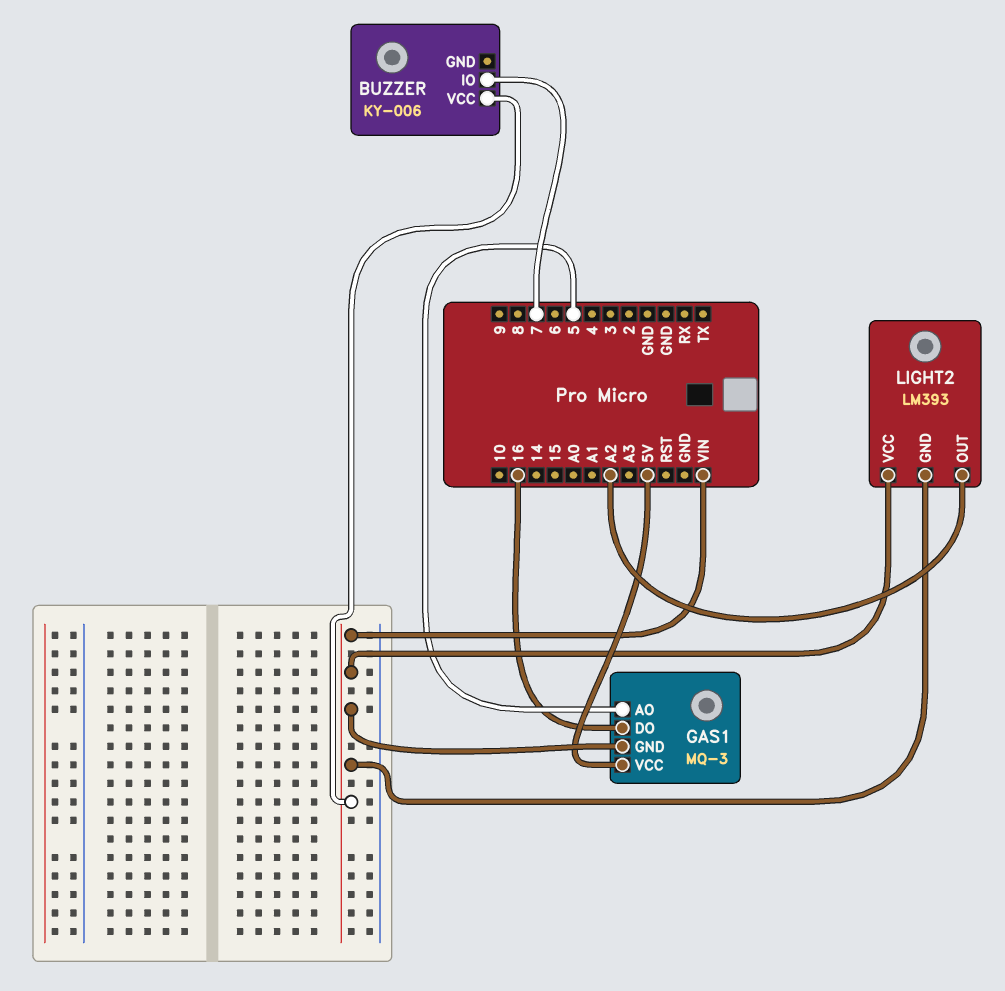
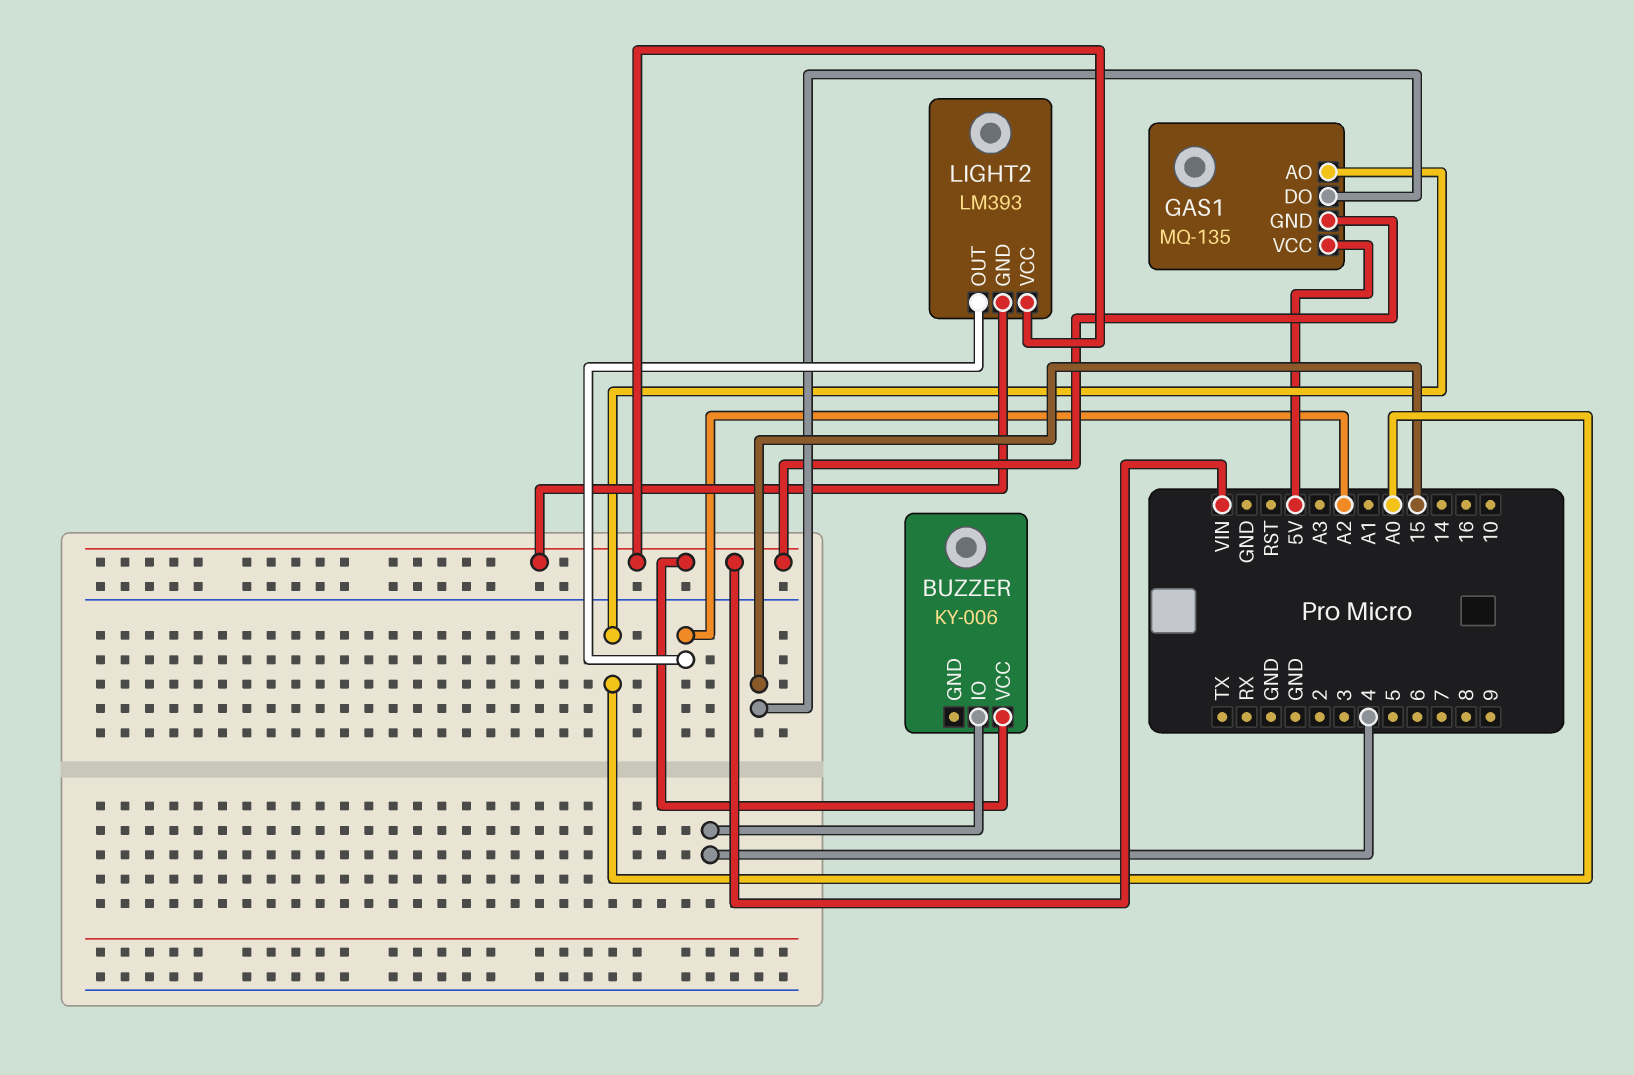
BUZZER pin IO: 7 -> 4
GAS1: MQ-3 -> MQ-135
GAS1 pin AO: 5 -> A0
GAS1 pin DO: 16 -> 15

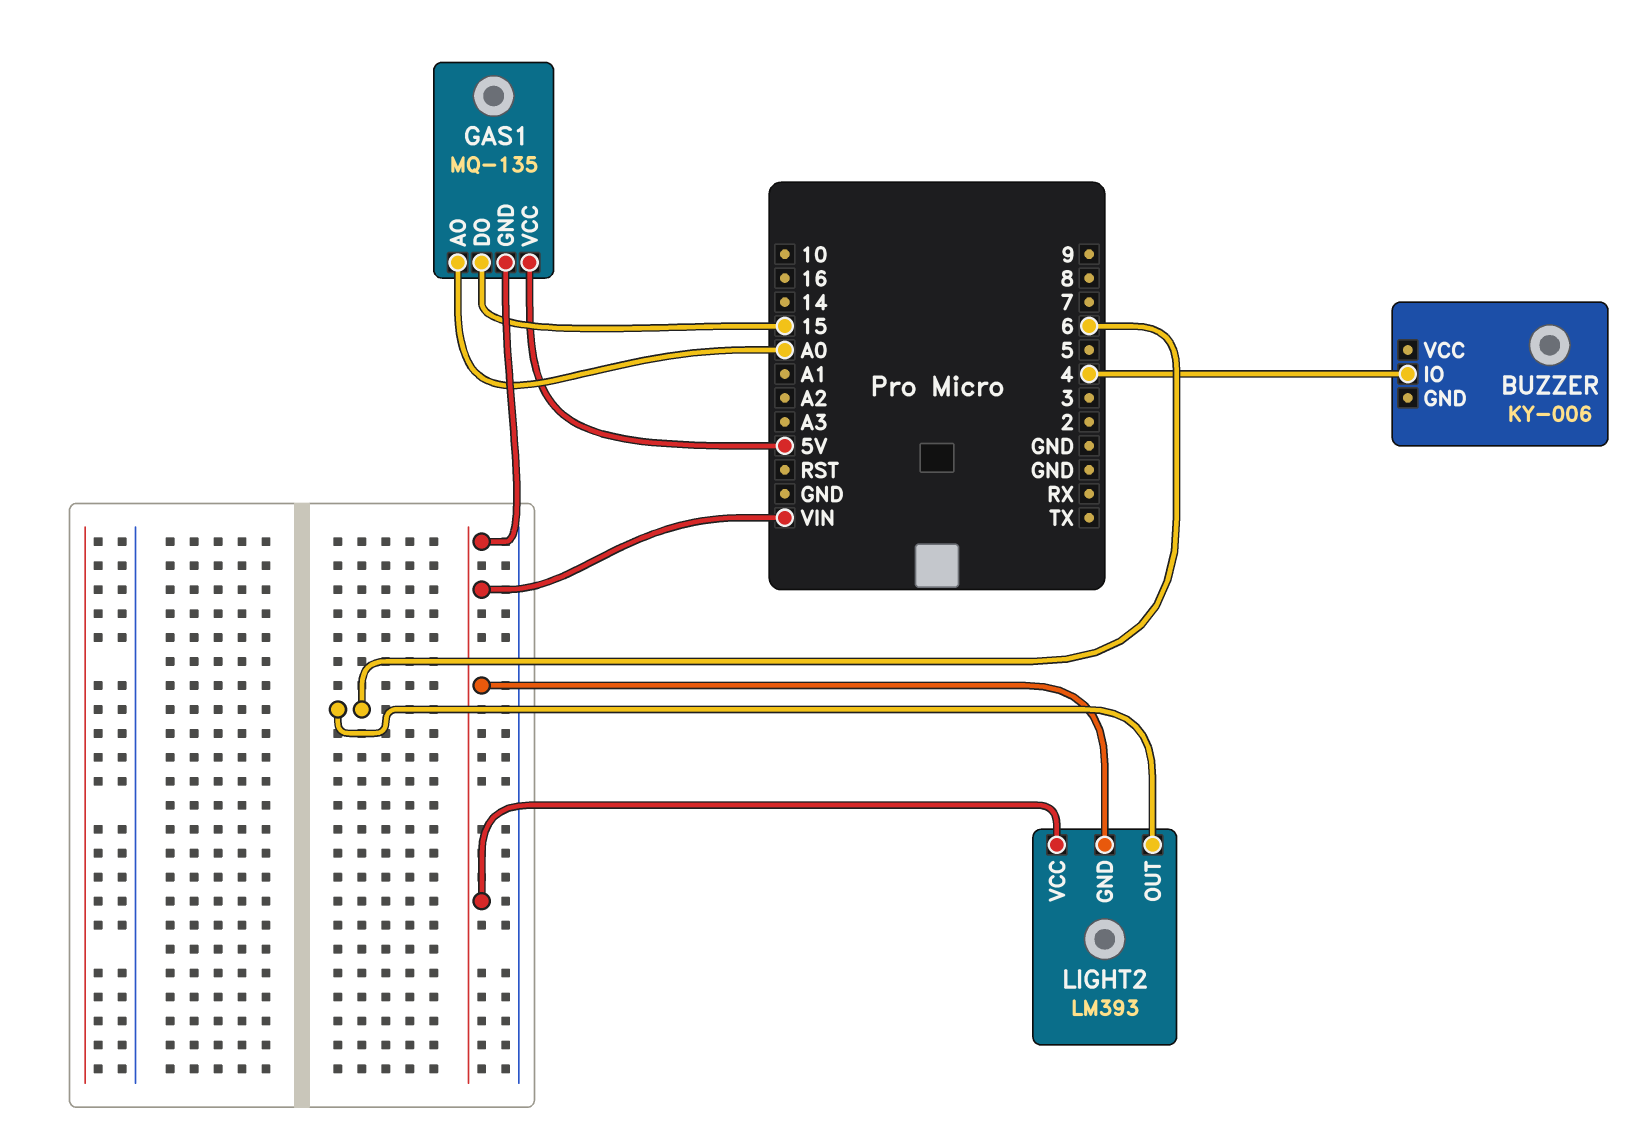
BUZZER pin VCC: VIN -> none
LIGHT2 pin OUT: A2 -> 6

